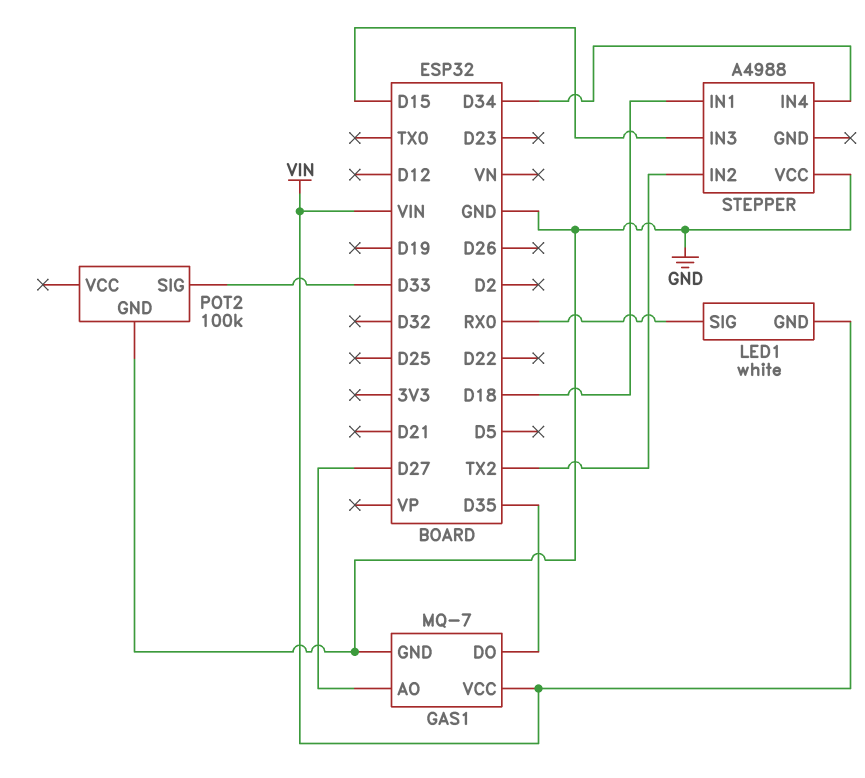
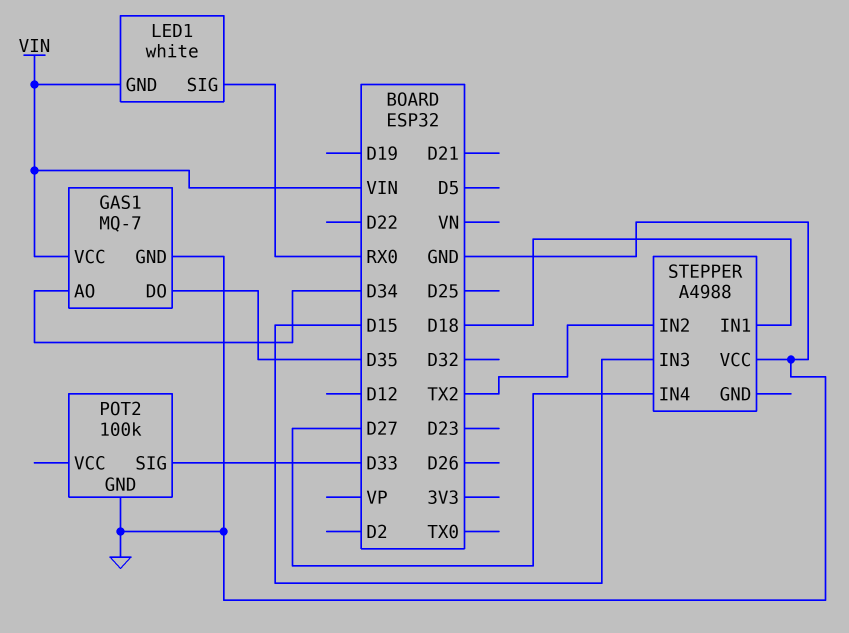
GAS1 pin AO: D27 -> D34
STEPPER pin IN4: D34 -> D27

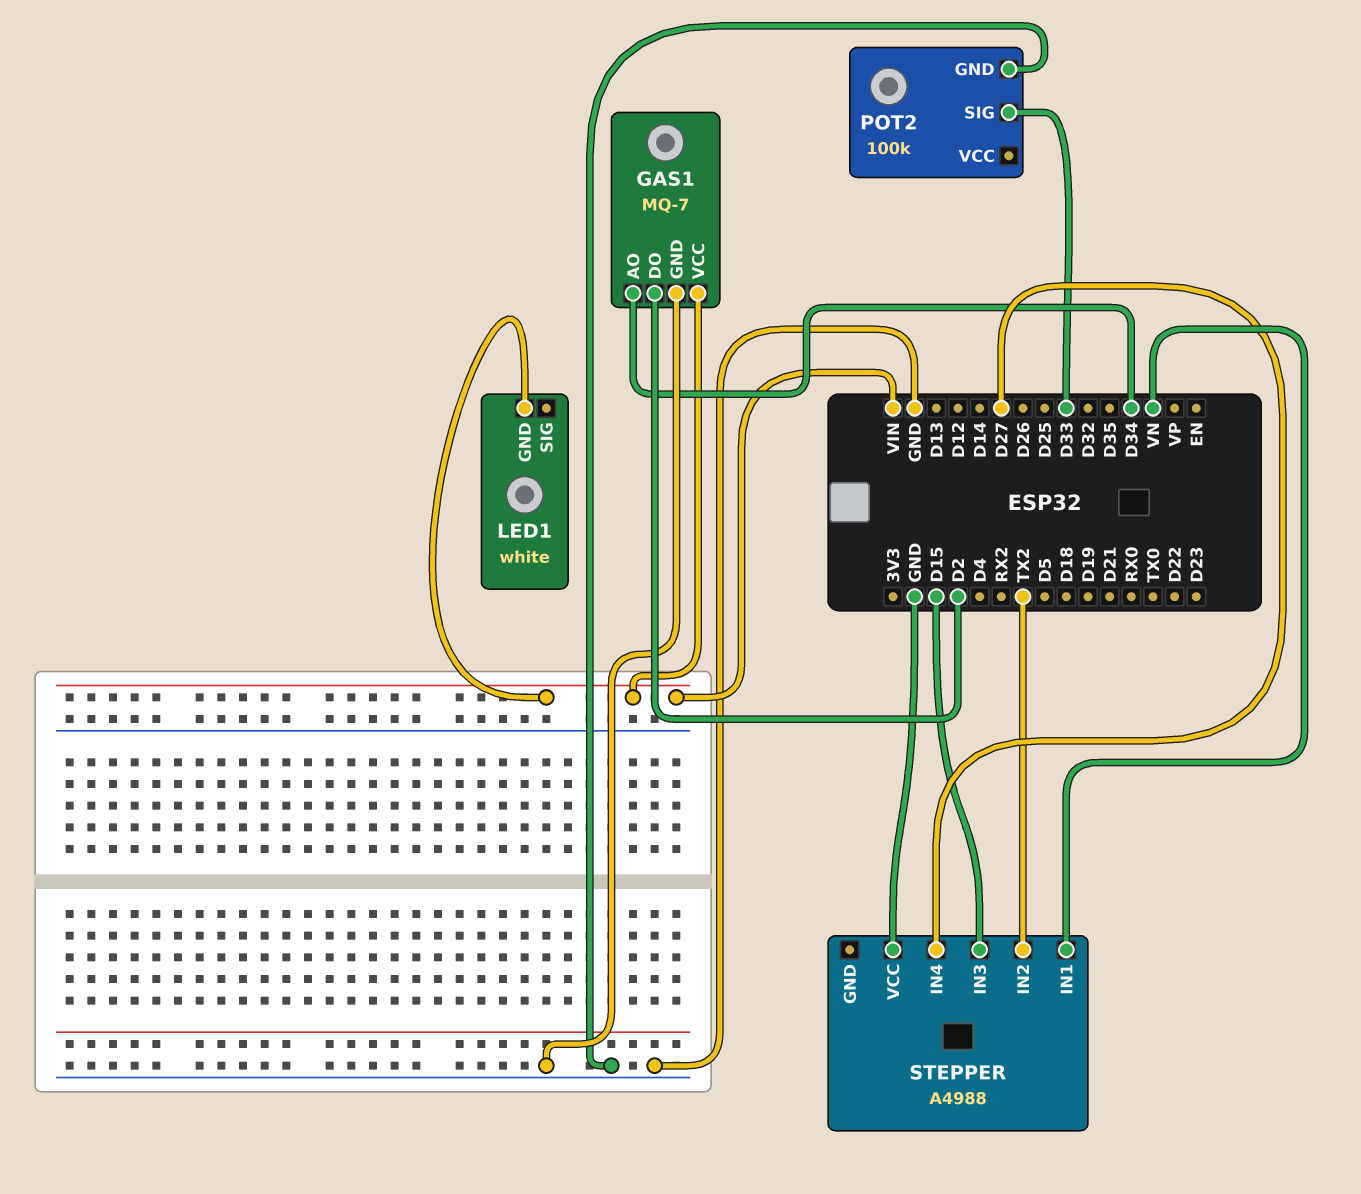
GAS1 pin DO: D35 -> D2
LED1 pin SIG: RX0 -> none
STEPPER pin IN1: D18 -> VN

